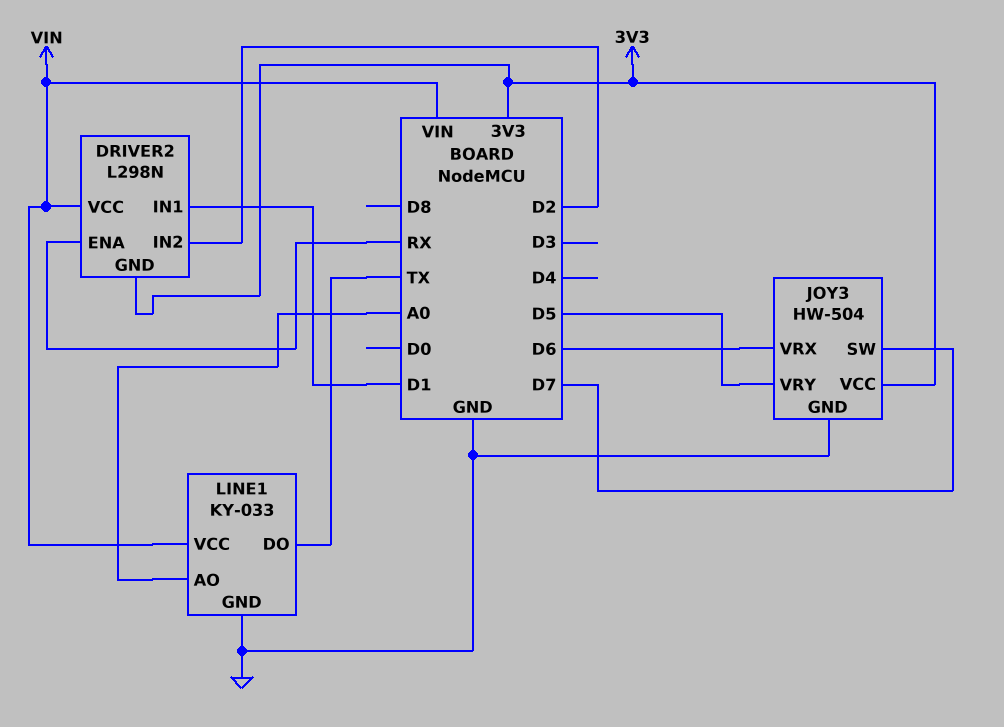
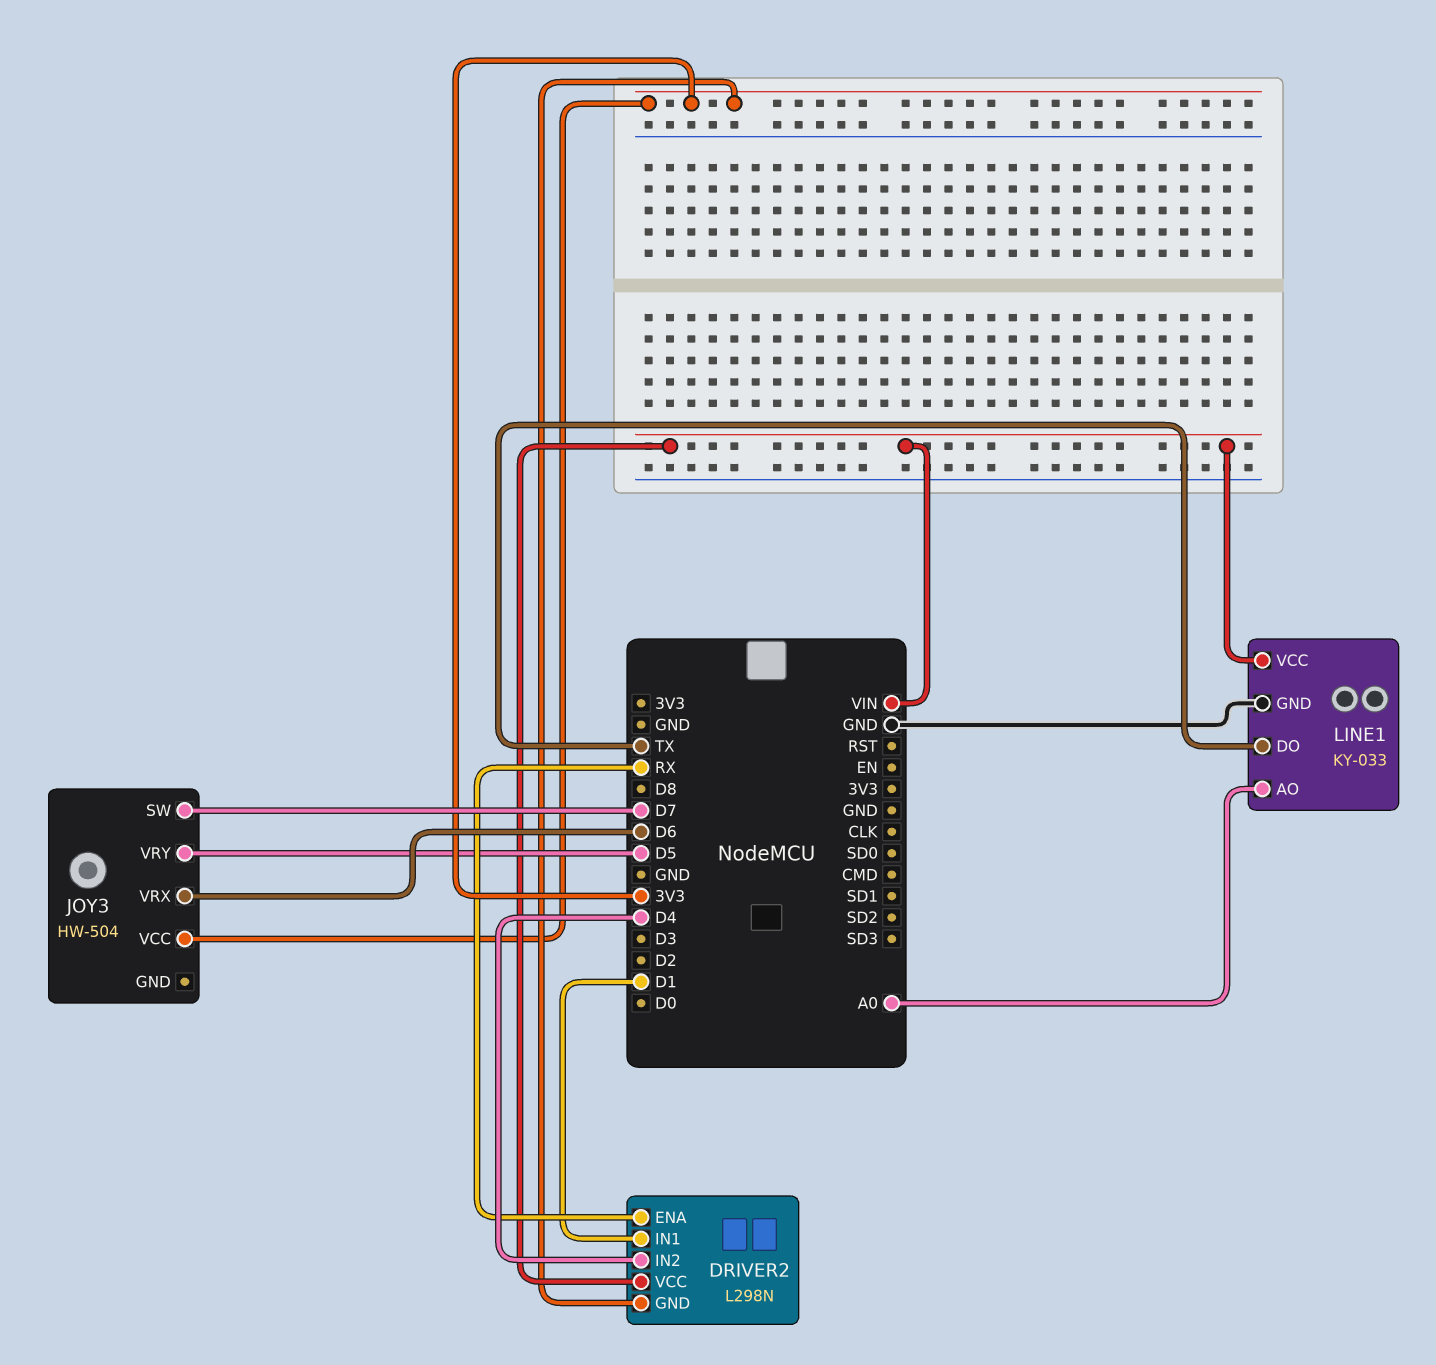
DRIVER2 pin IN2: D2 -> D4
JOY3 pin GND: GND -> none

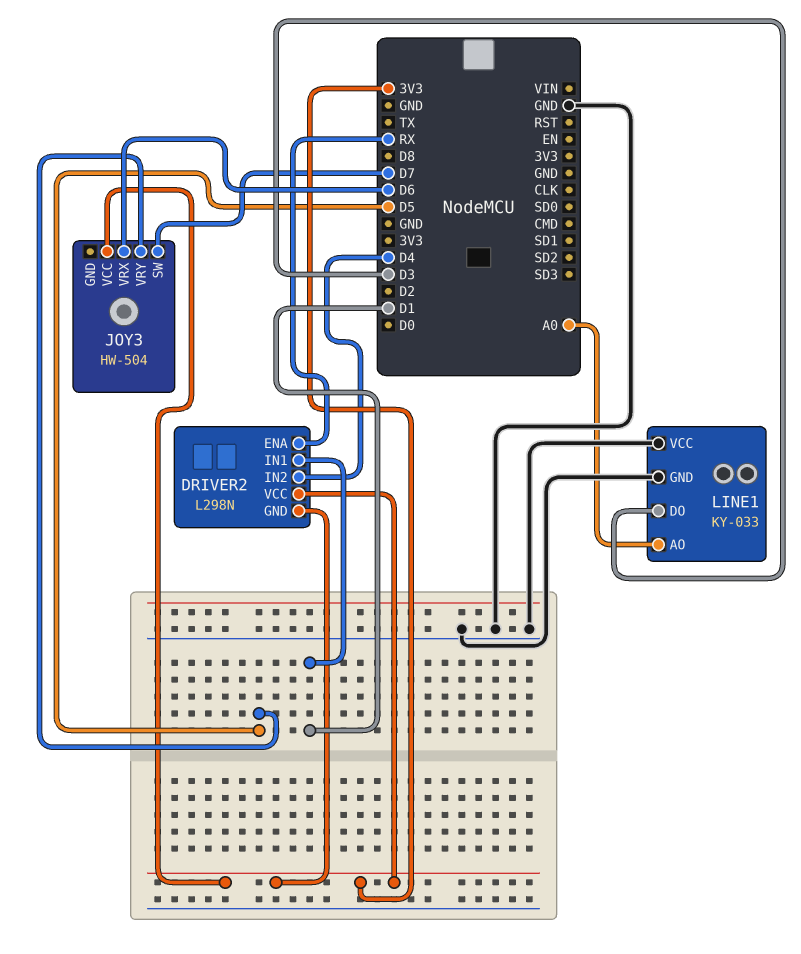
DRIVER2 pin VCC: VIN -> 3V3
LINE1 pin DO: TX -> D3
LINE1 pin VCC: VIN -> GND

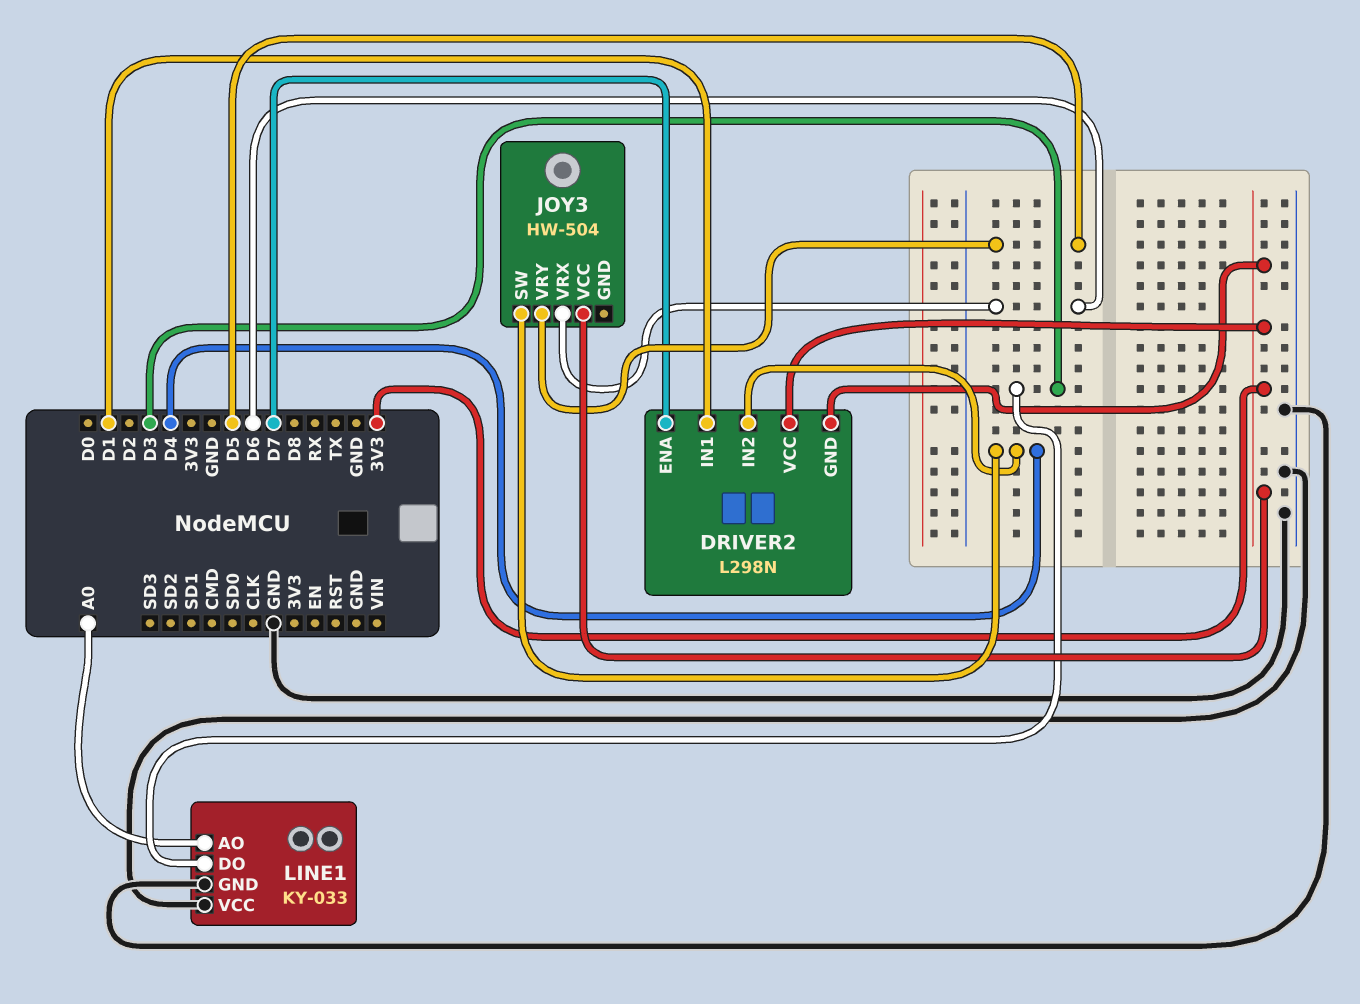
DRIVER2 pin ENA: RX -> D7
JOY3 pin SW: D7 -> D4

